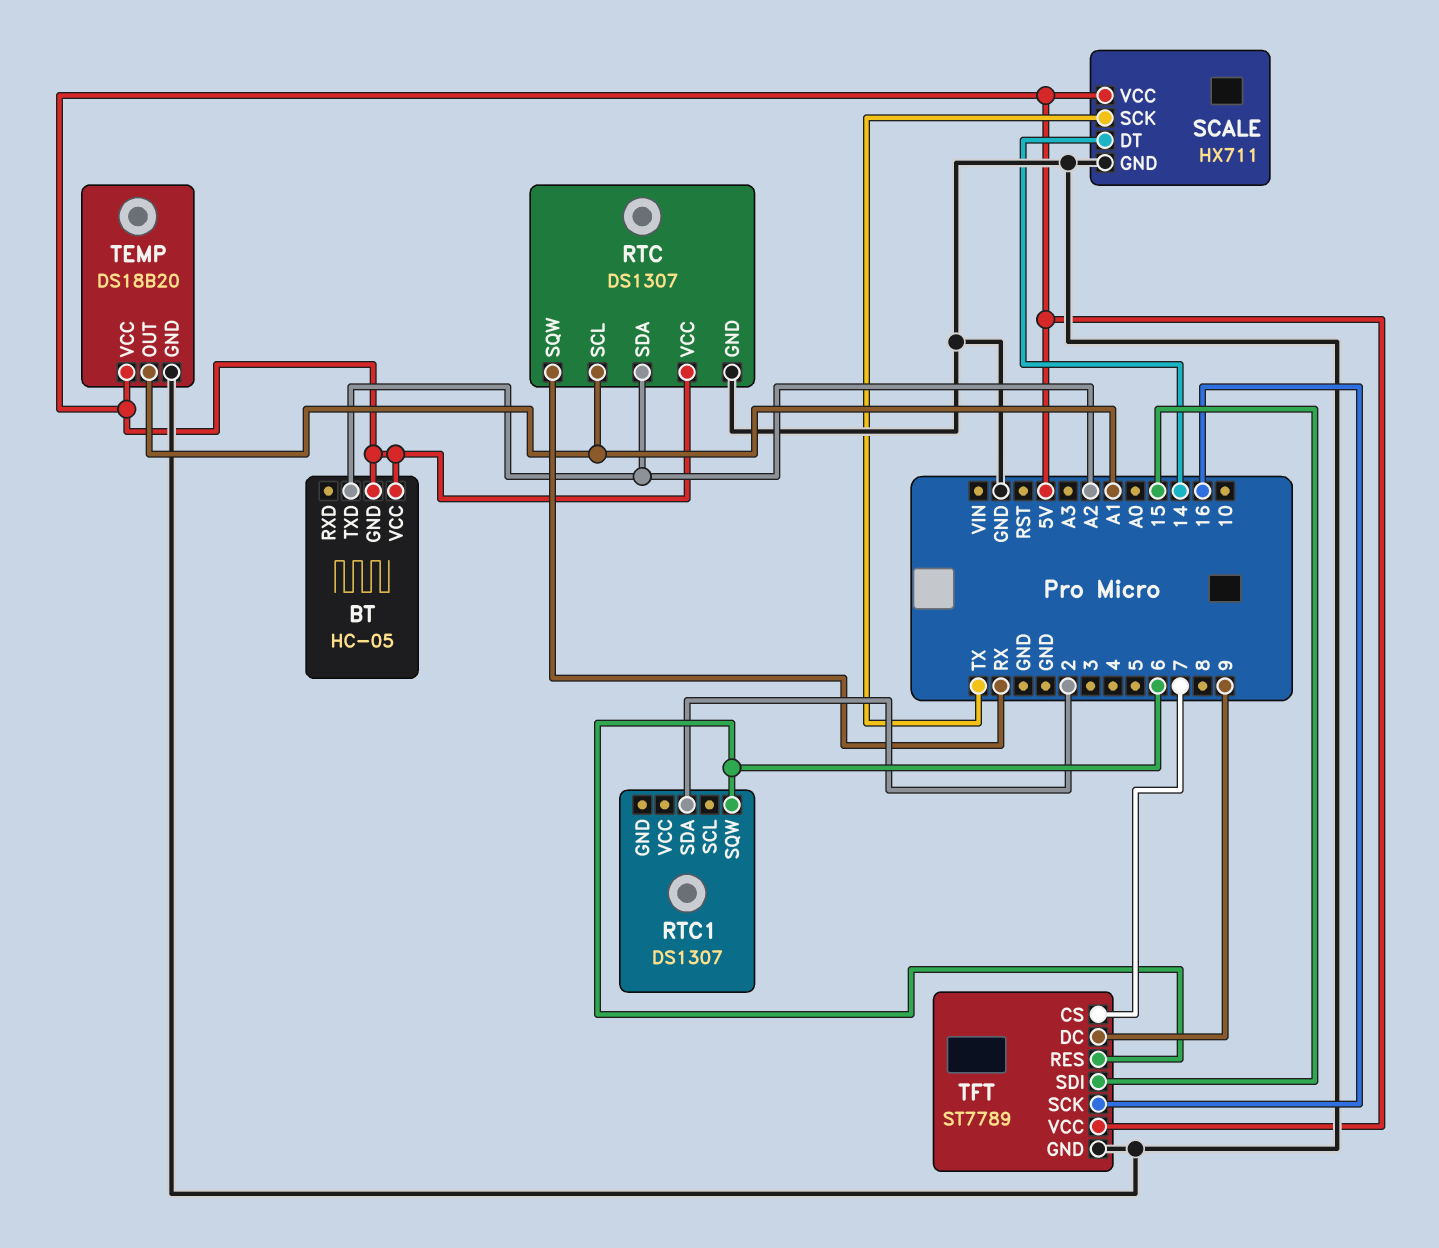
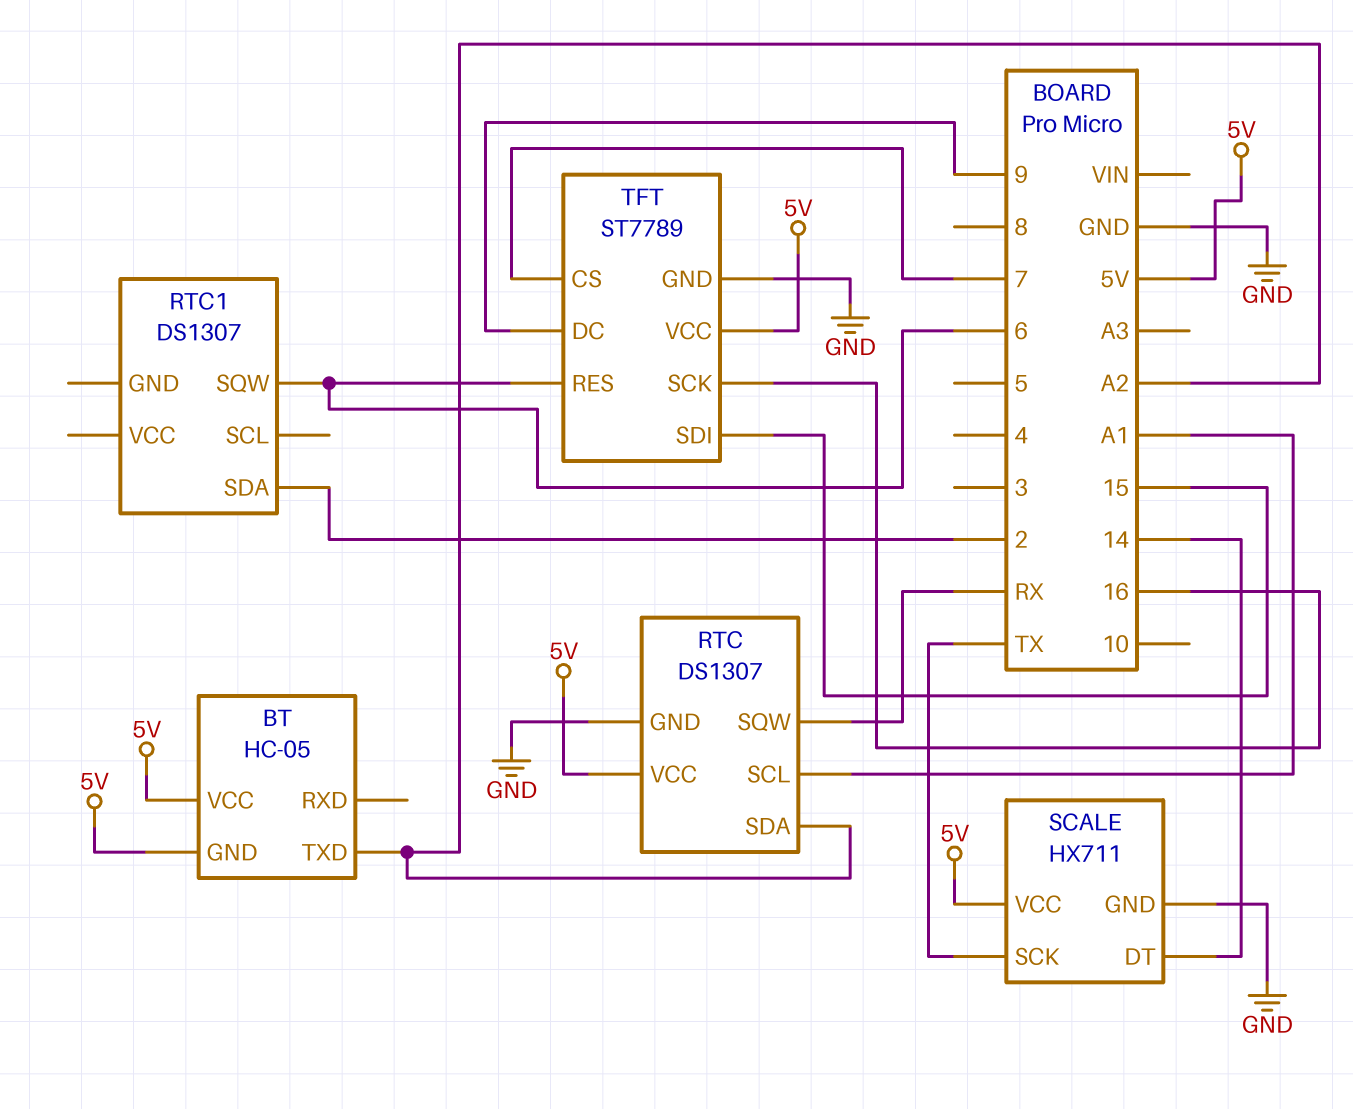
TEMP: DS18B20 -> none
TEMP pin GND: GND -> none
TEMP pin OUT: A1 -> none
TEMP pin VCC: 5V -> none

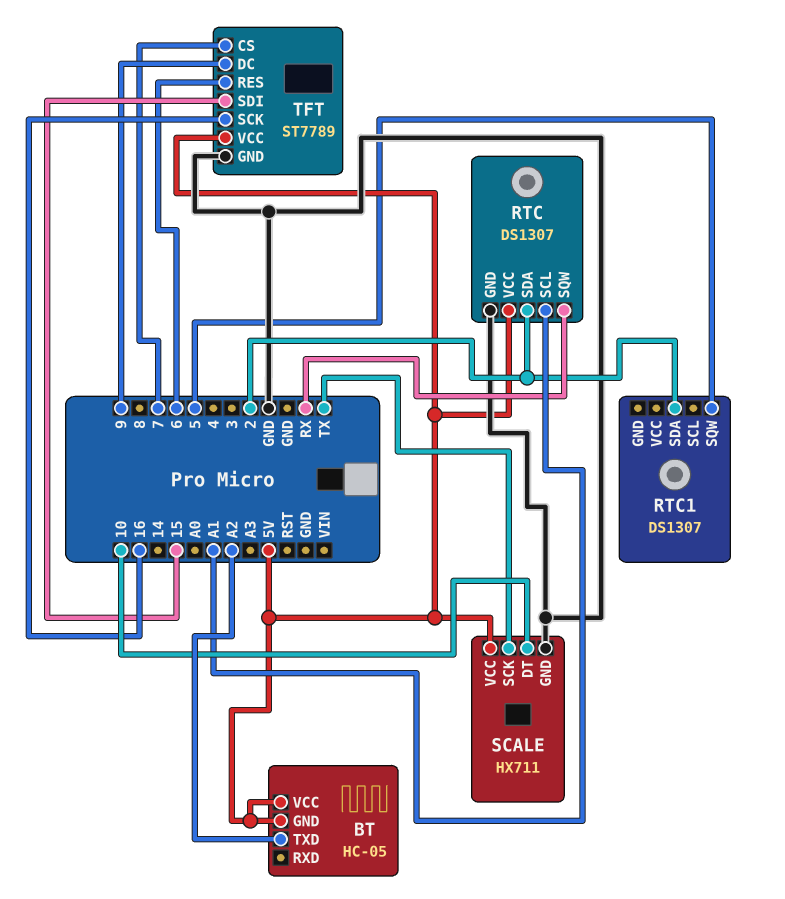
RTC pin SDA: A2 -> 2
RTC1 pin SQW: 6 -> 5
SCALE pin DT: 14 -> 10

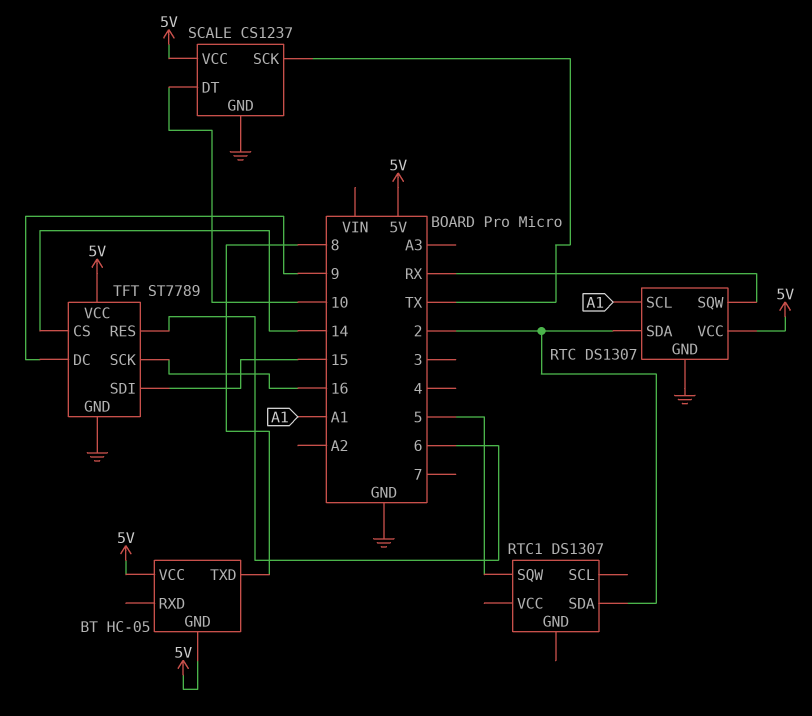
BT pin TXD: A2 -> 8
SCALE: HX711 -> CS1237
TFT pin CS: 7 -> 14

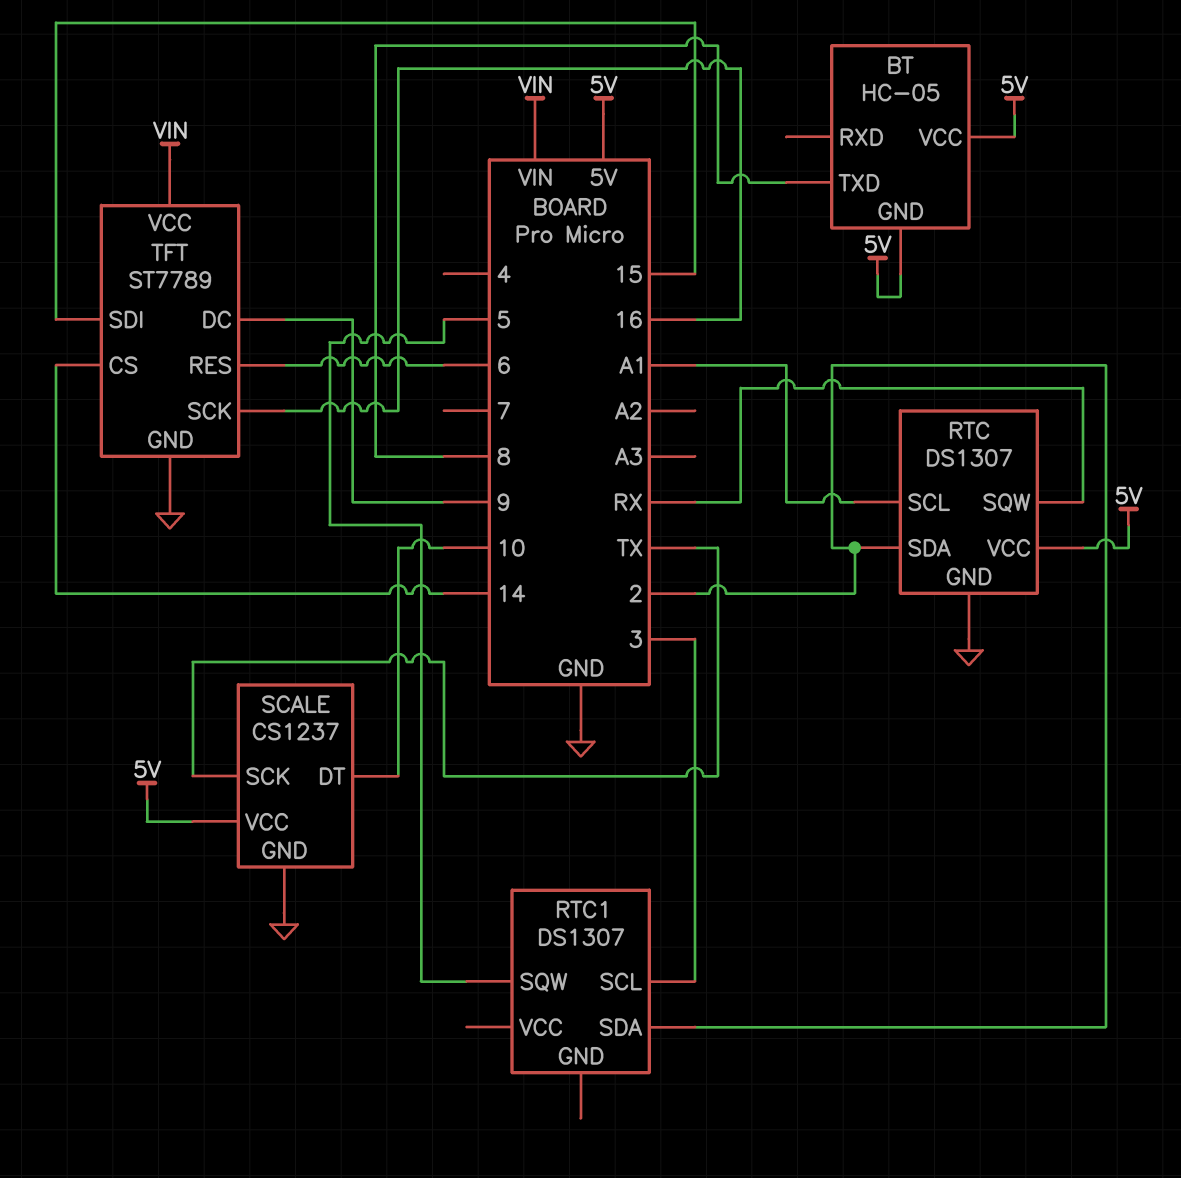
RTC1 pin SCL: none -> 3
TFT pin VCC: 5V -> VIN

